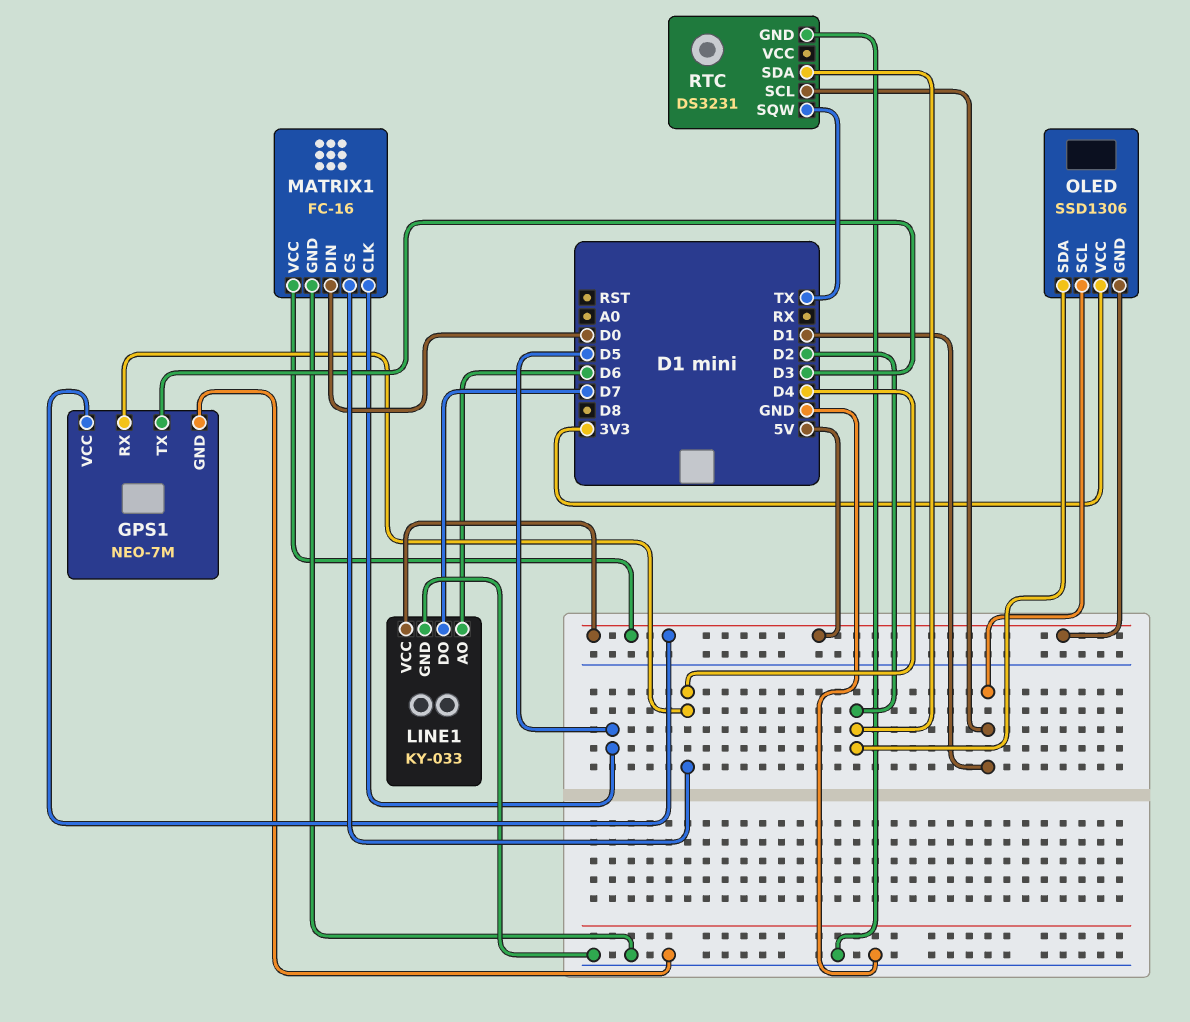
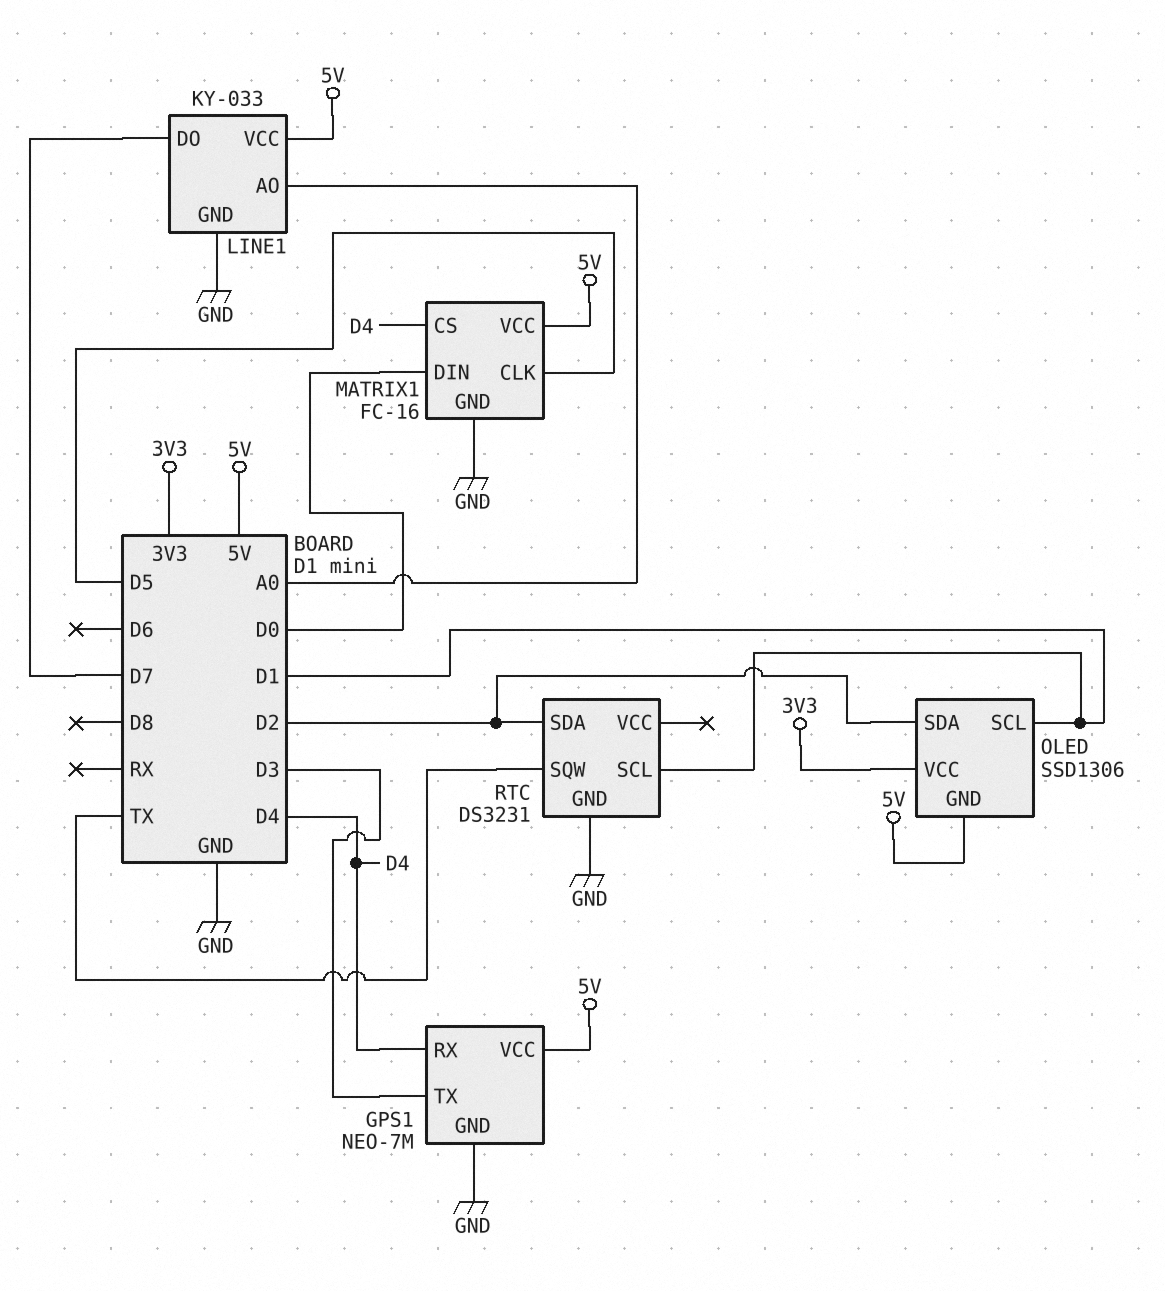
LINE1 pin AO: D6 -> A0

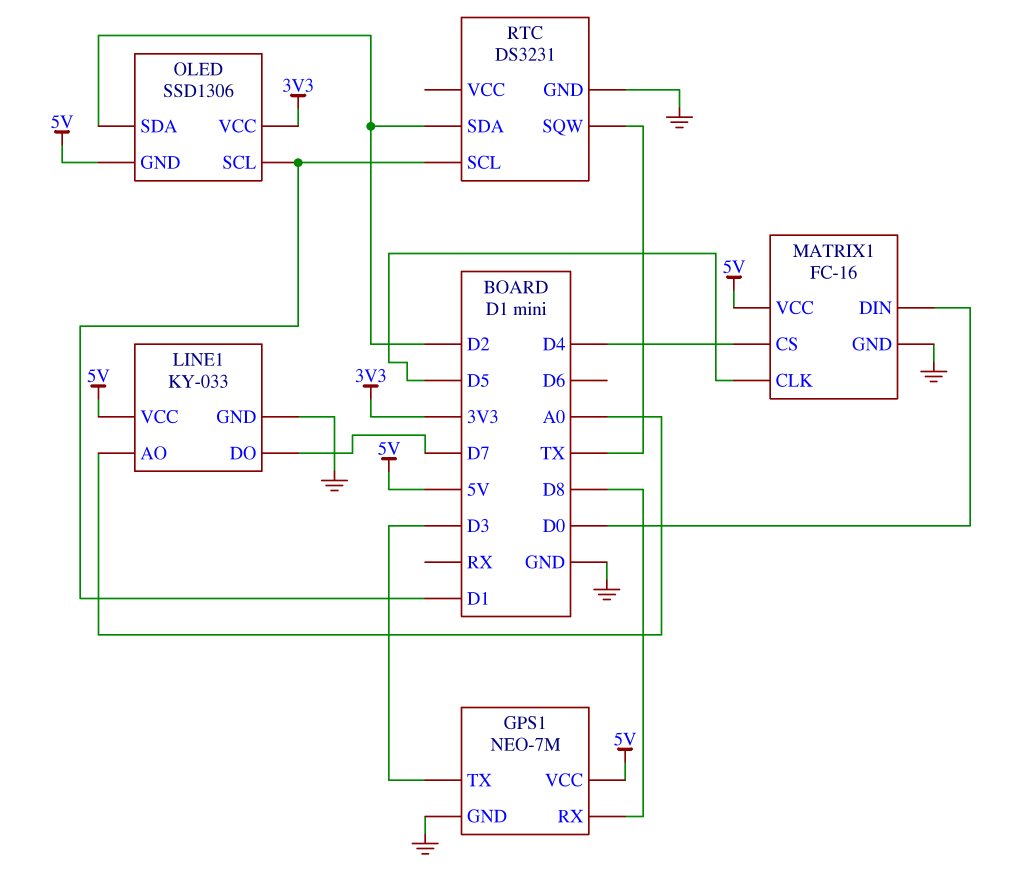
GPS1 pin RX: D4 -> D8

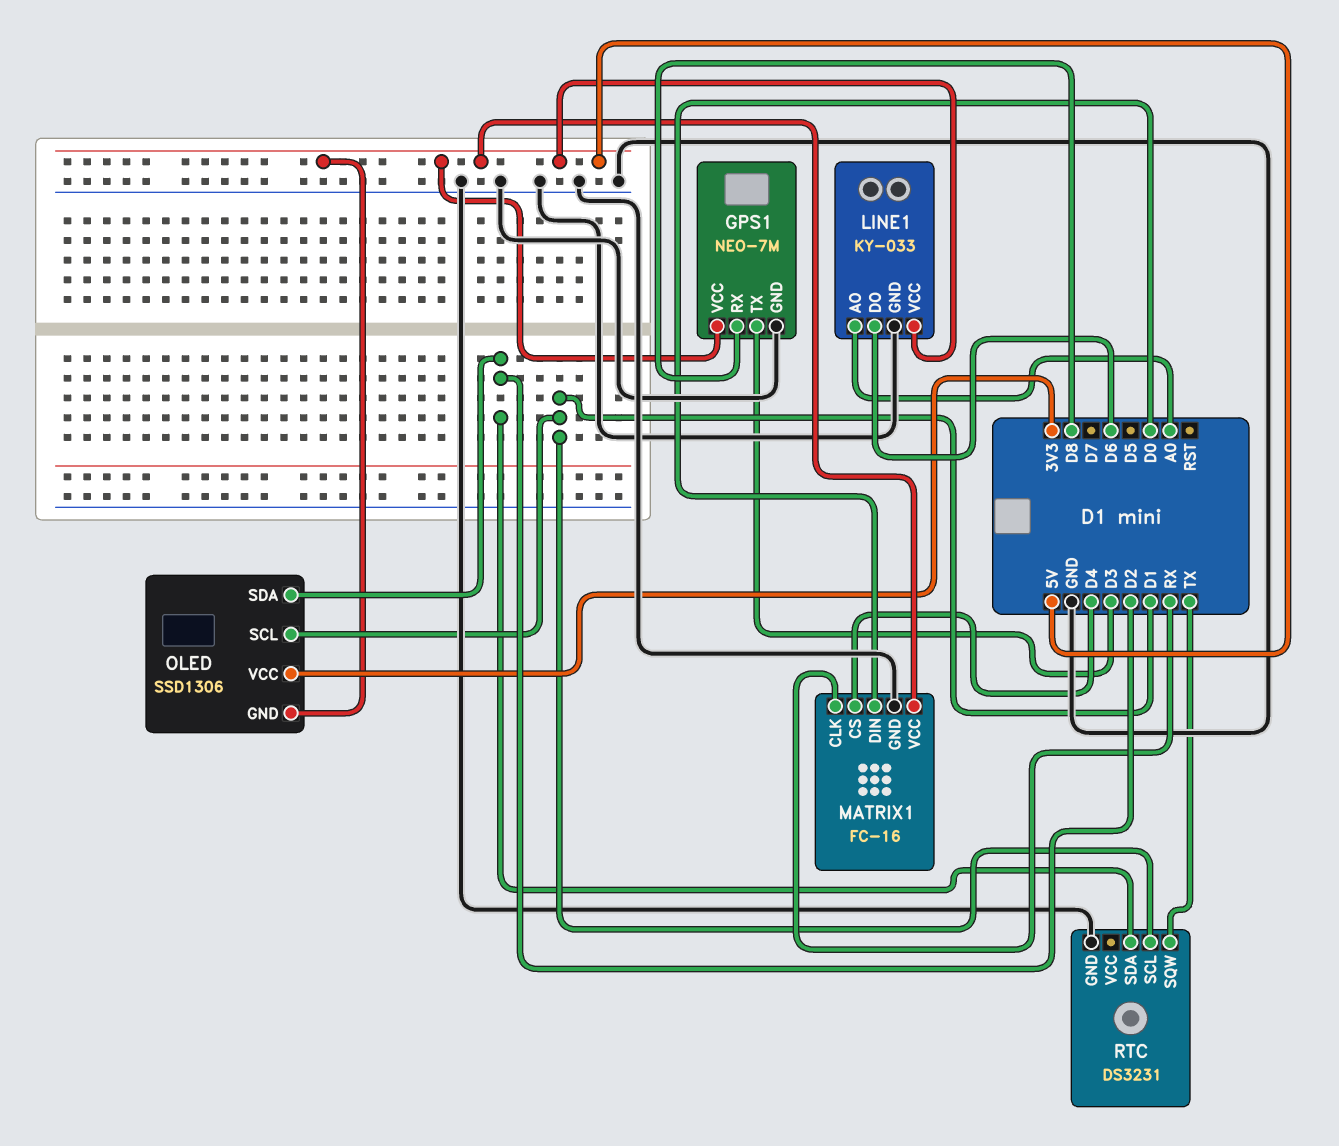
LINE1 pin DO: D7 -> D6
MATRIX1 pin CLK: D5 -> RX

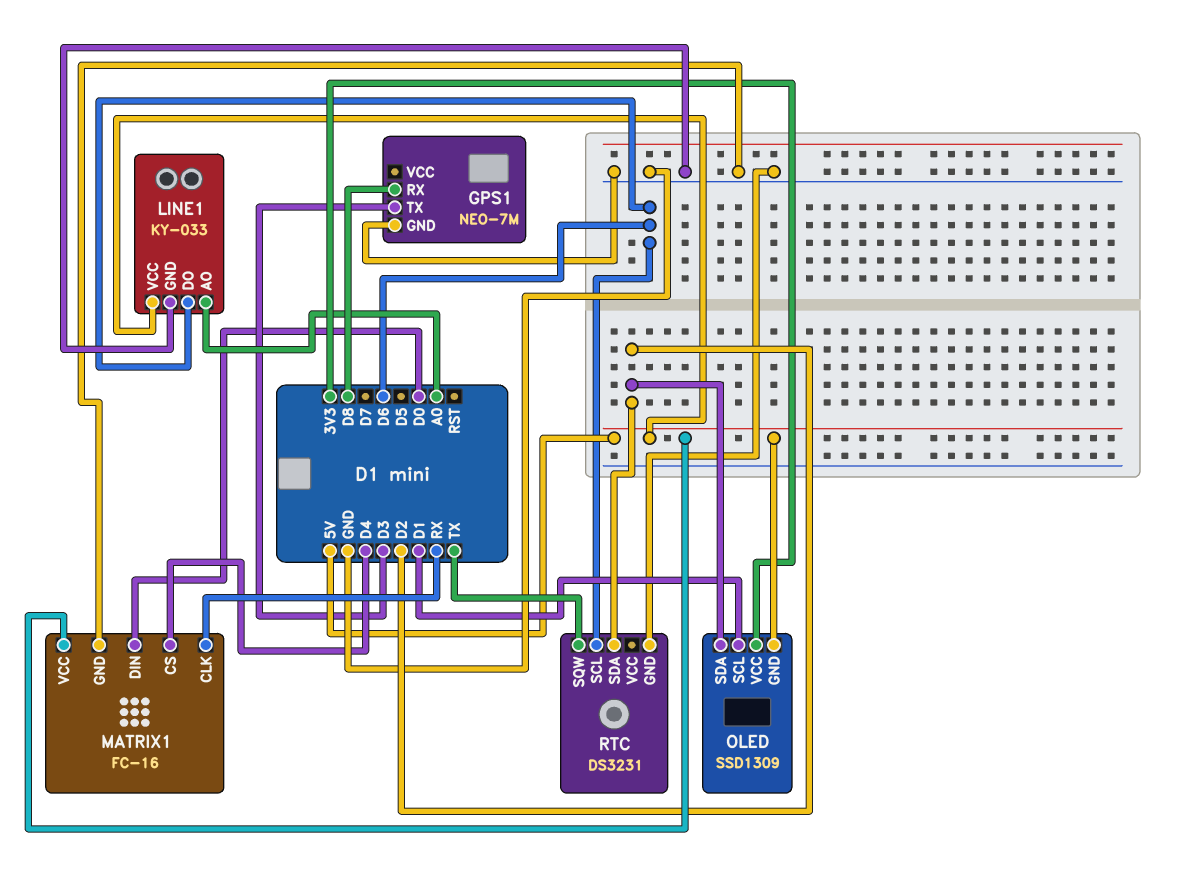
GPS1 pin VCC: 5V -> none
OLED: SSD1306 -> SSD1309
RTC pin SCL: D1 -> D6

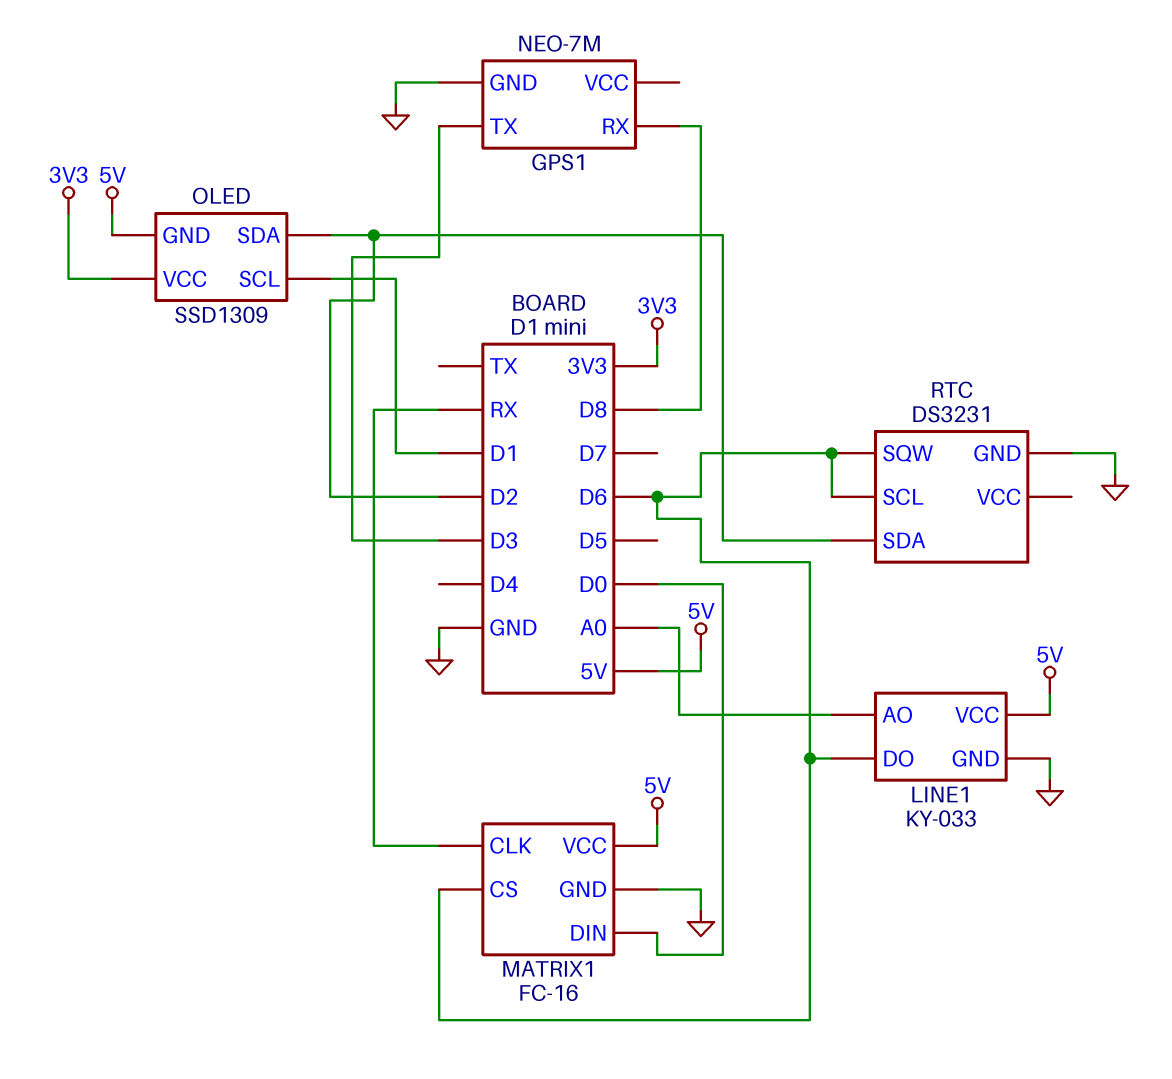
MATRIX1 pin CS: D4 -> D6
RTC pin SQW: TX -> D6

